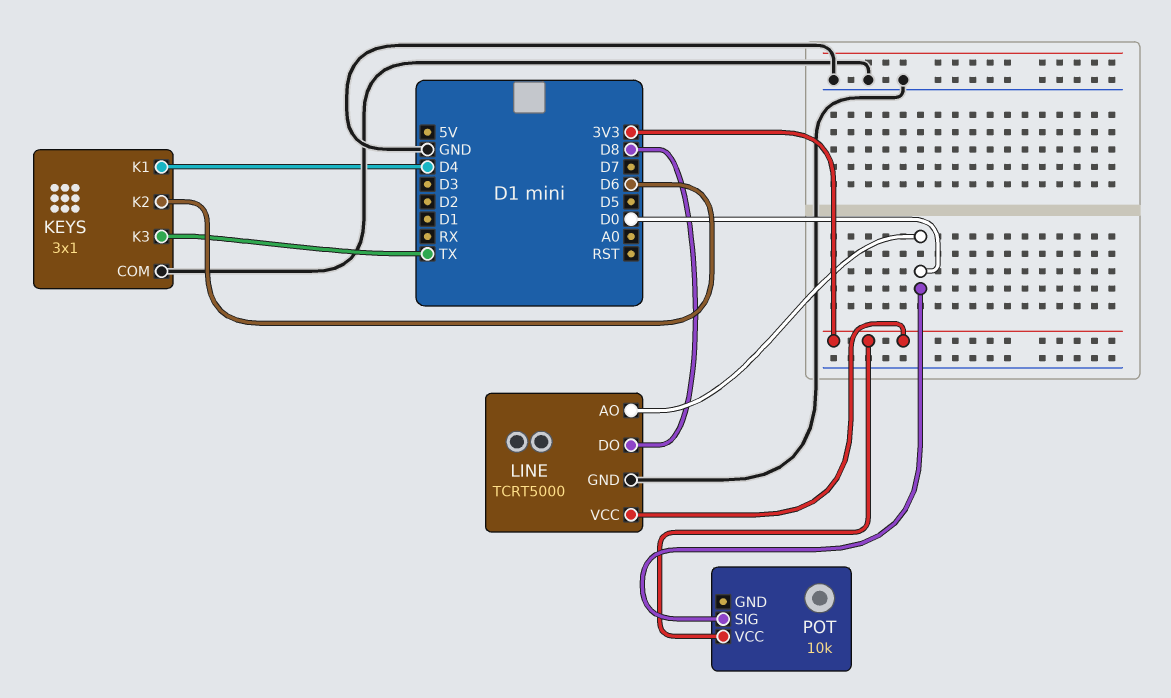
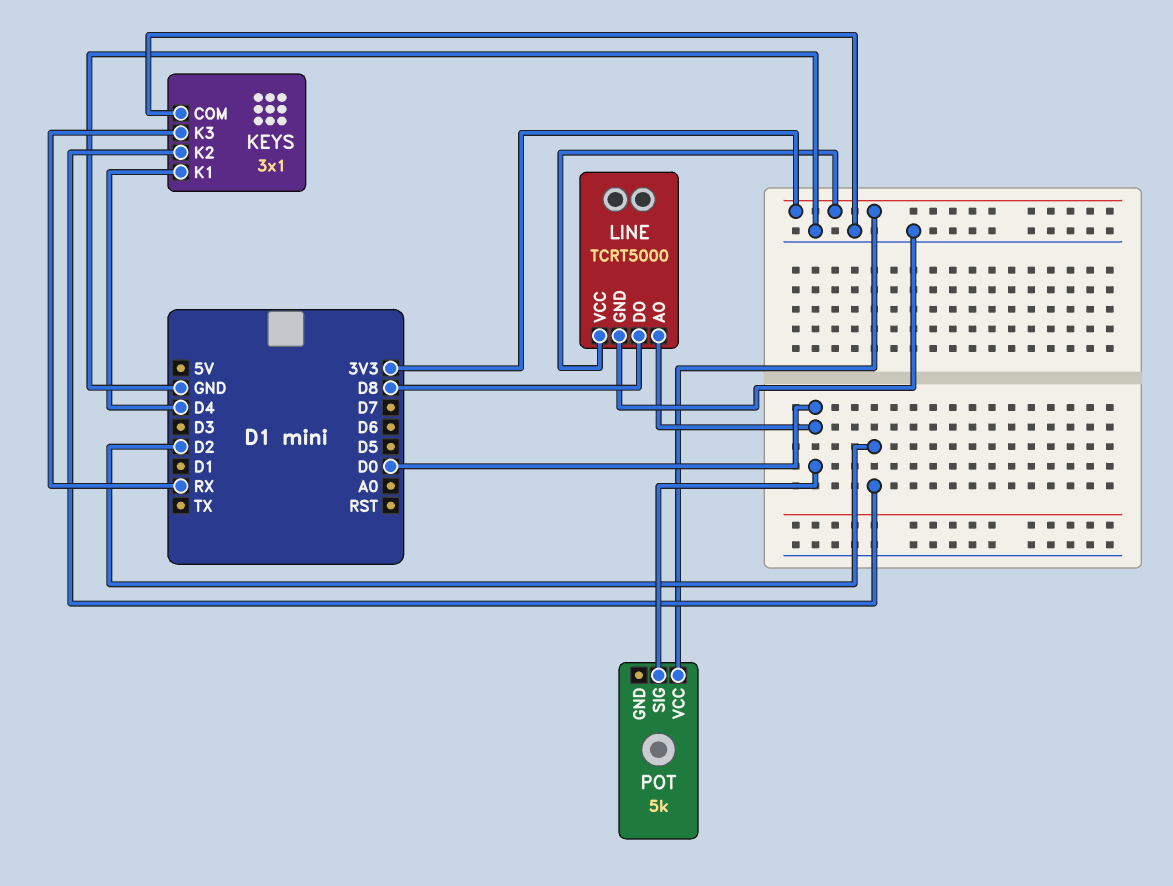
KEYS pin K2: D6 -> D2
KEYS pin K3: TX -> RX
POT: 10k -> 5k

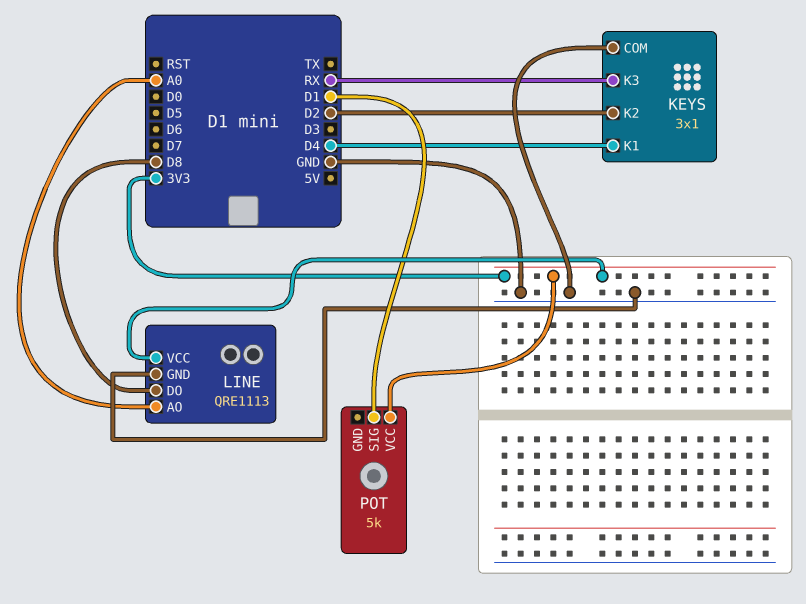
LINE: TCRT5000 -> QRE1113
LINE pin AO: D0 -> A0
POT pin SIG: D0 -> D1

